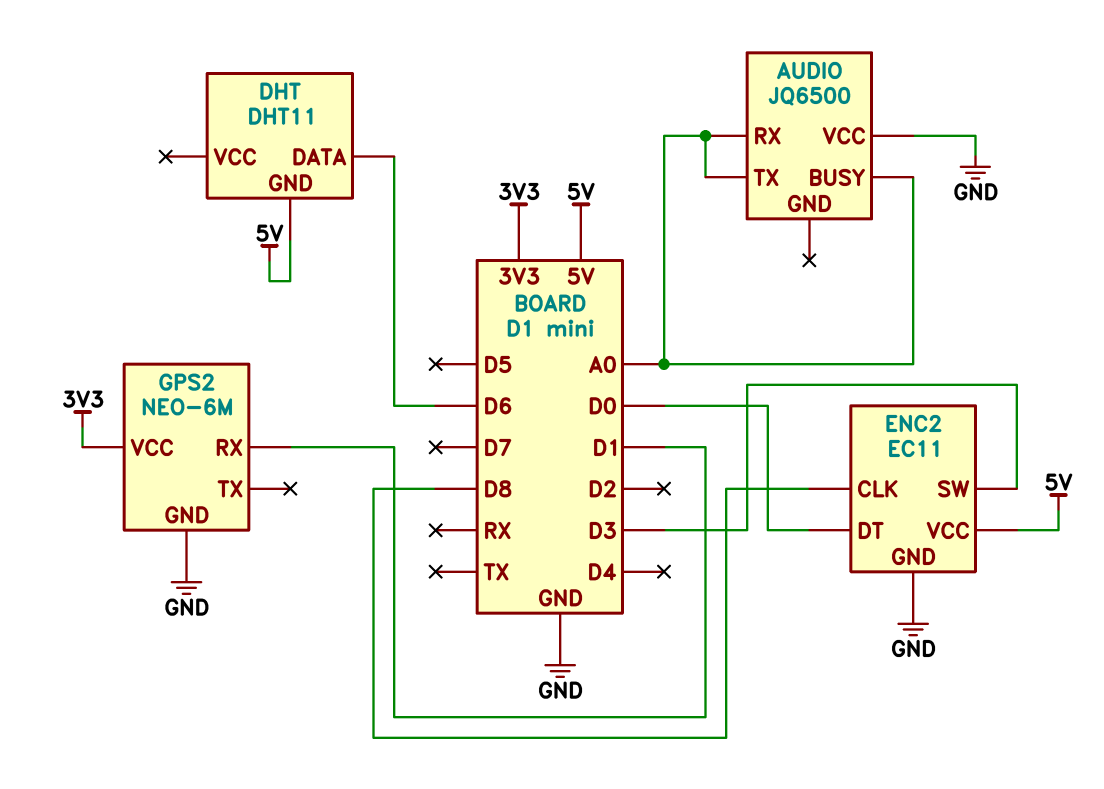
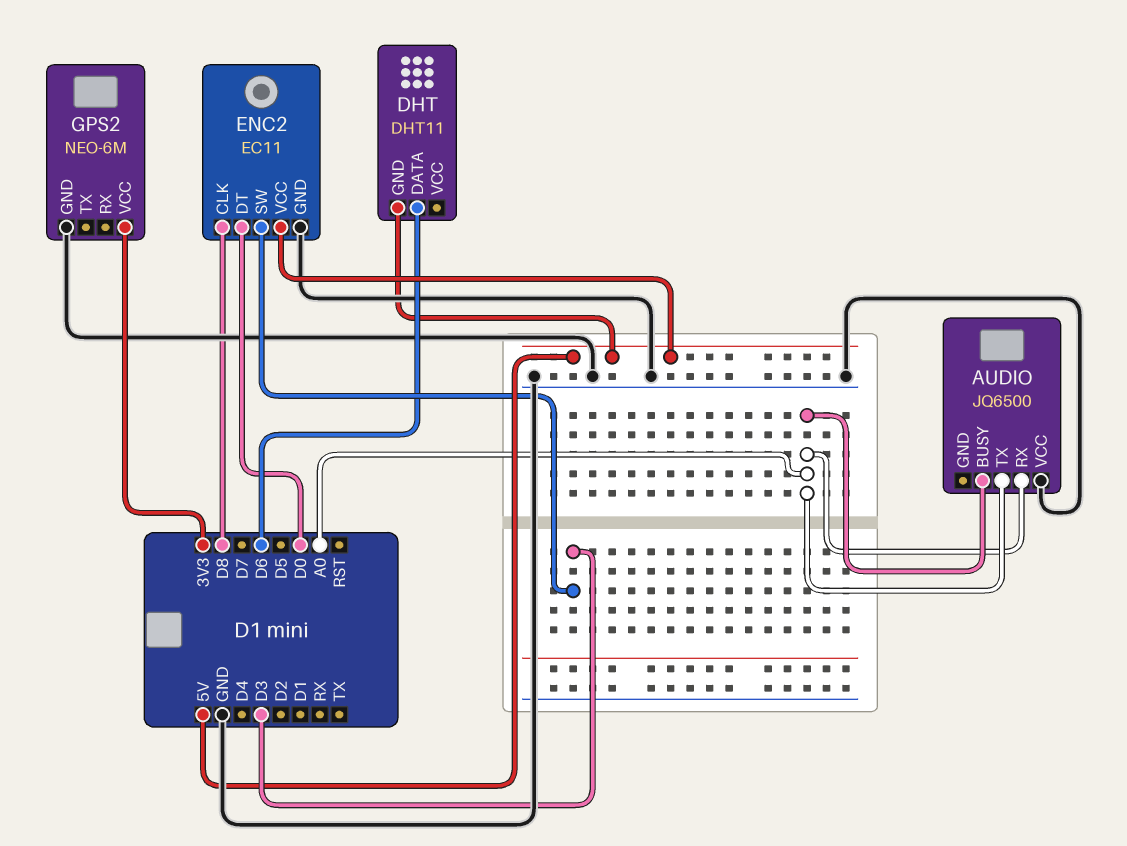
GPS2 pin RX: D1 -> none

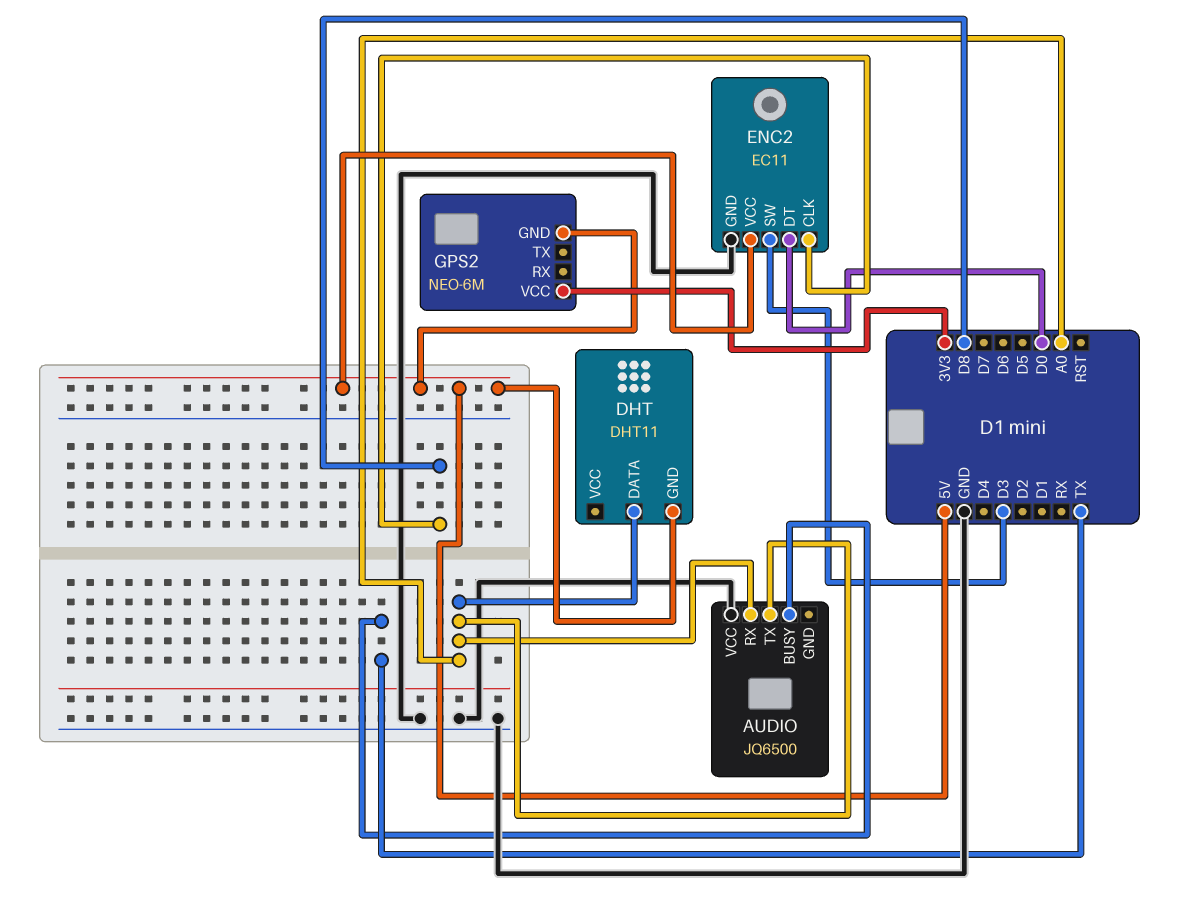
AUDIO pin BUSY: A0 -> TX
DHT pin DATA: D6 -> A0
GPS2 pin GND: GND -> 5V

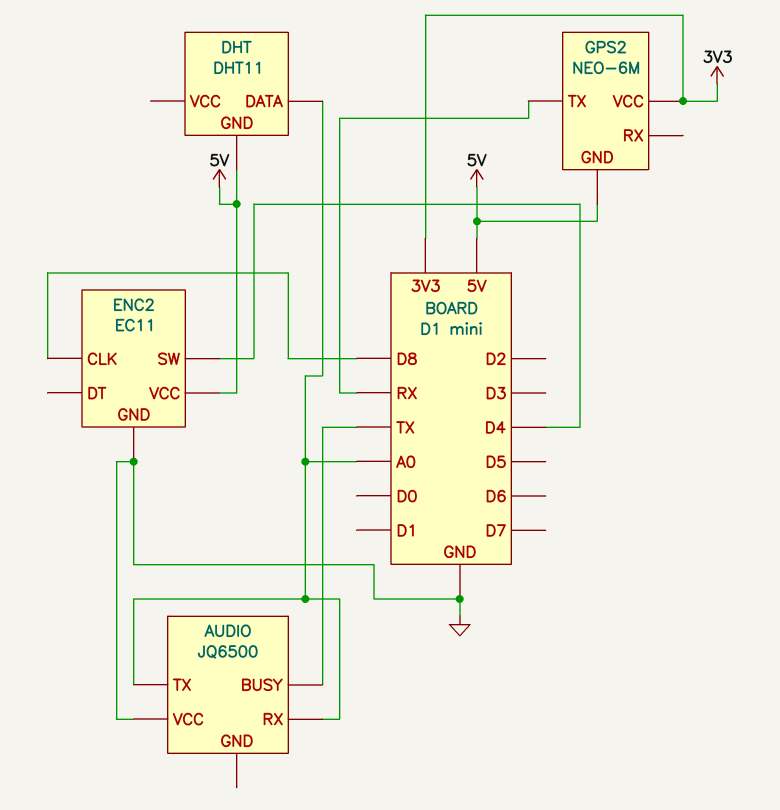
ENC2 pin DT: D0 -> none
ENC2 pin SW: D3 -> D4
GPS2 pin TX: none -> RX

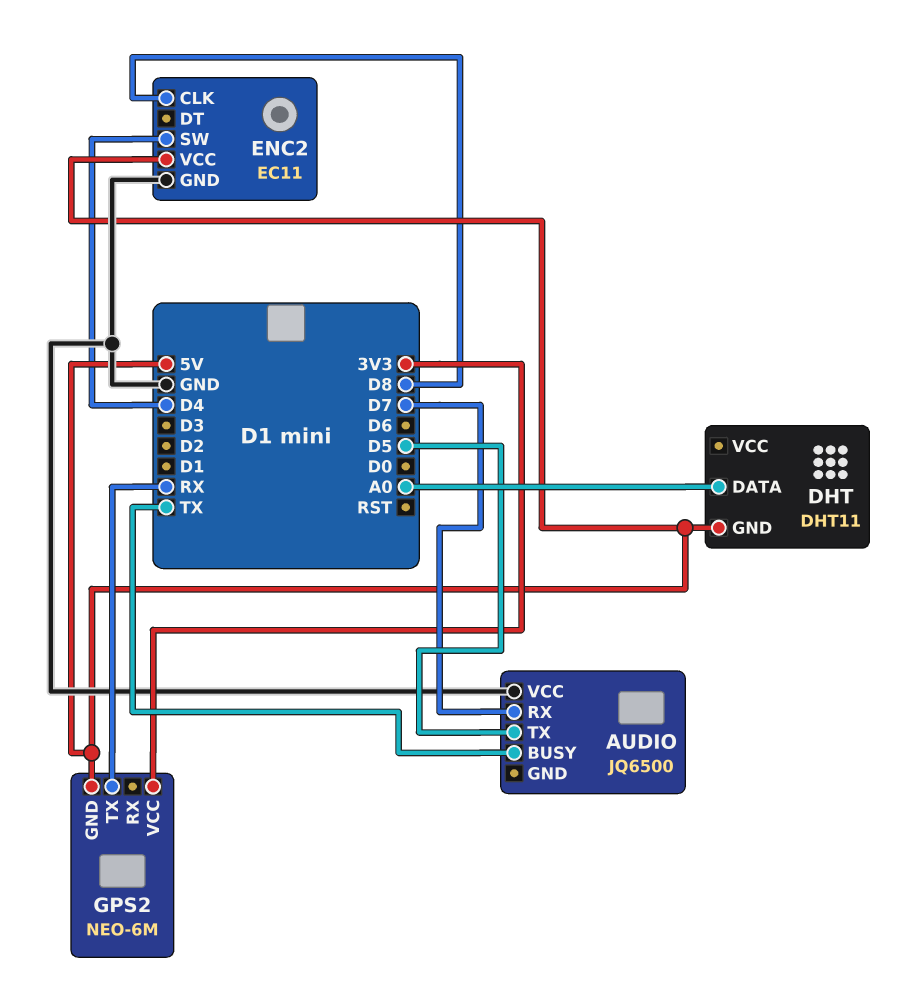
AUDIO pin RX: A0 -> D7
AUDIO pin TX: A0 -> D5

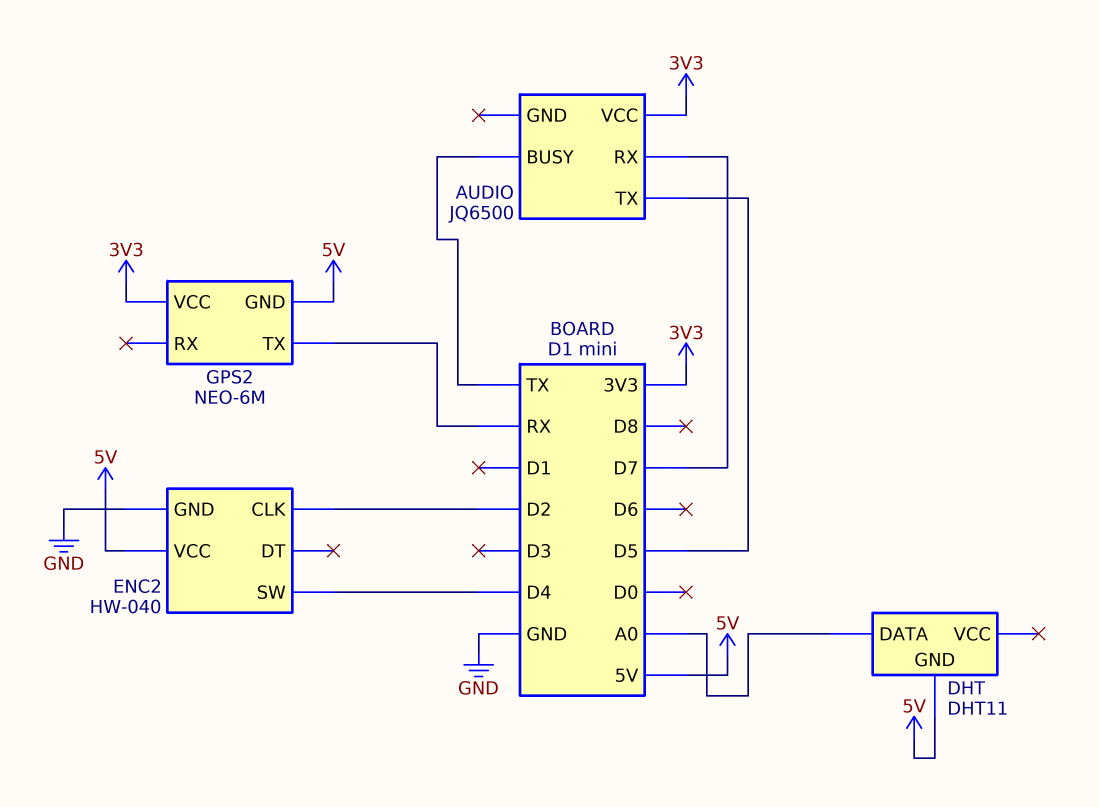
AUDIO pin VCC: GND -> 3V3
ENC2: EC11 -> HW-040
ENC2 pin CLK: D8 -> D2

